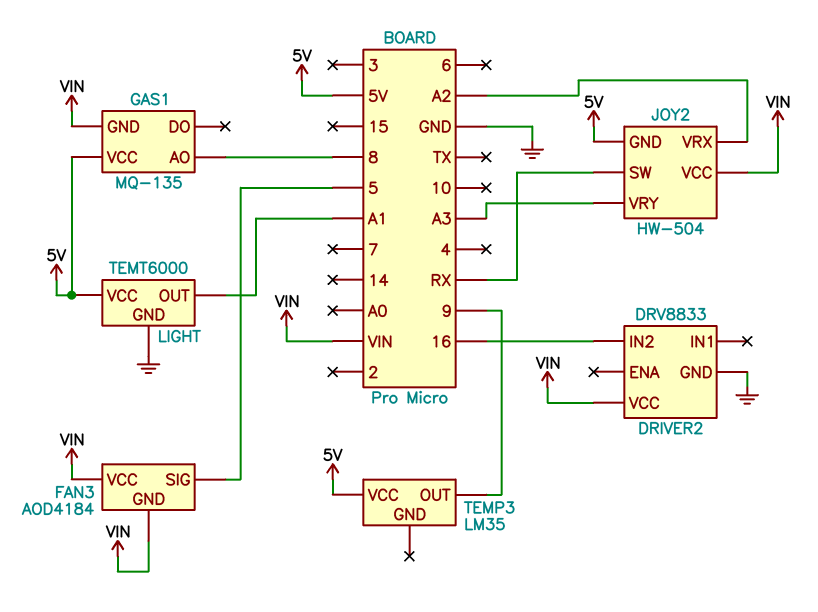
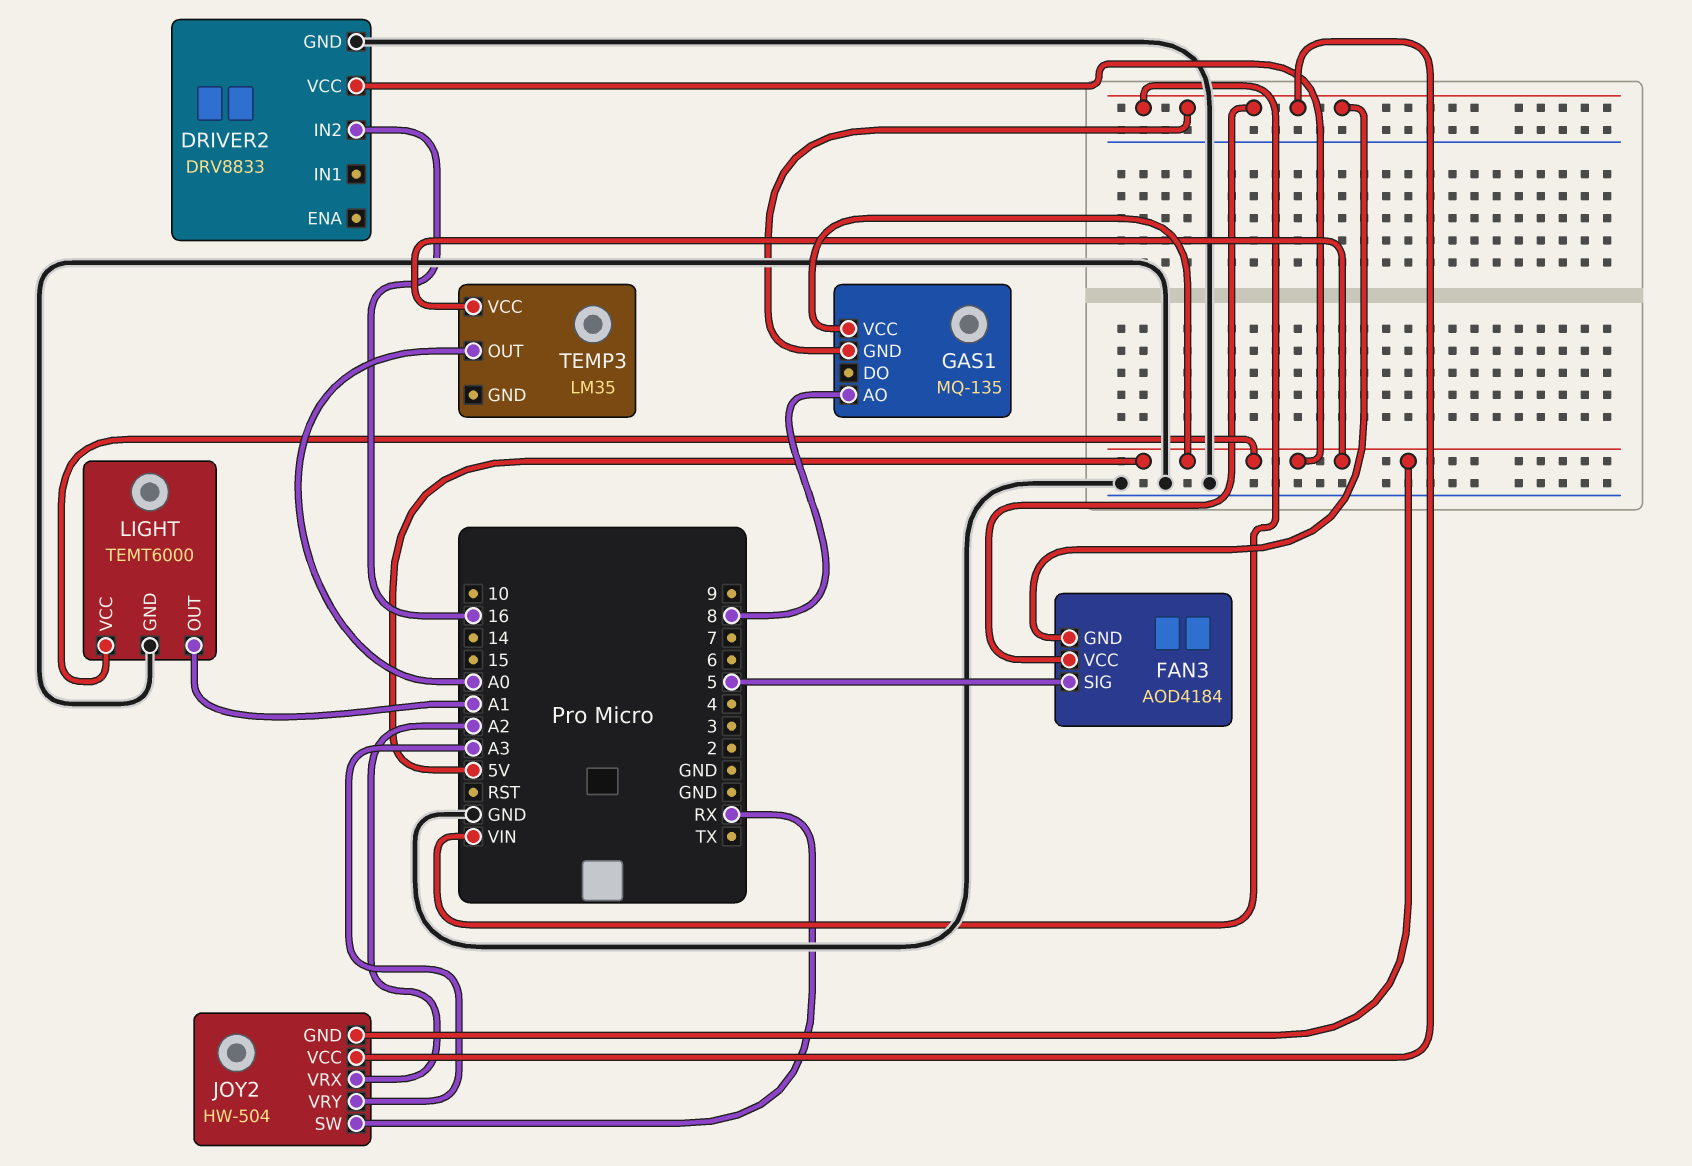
DRIVER2 pin VCC: VIN -> 5V
TEMP3 pin OUT: 9 -> A0

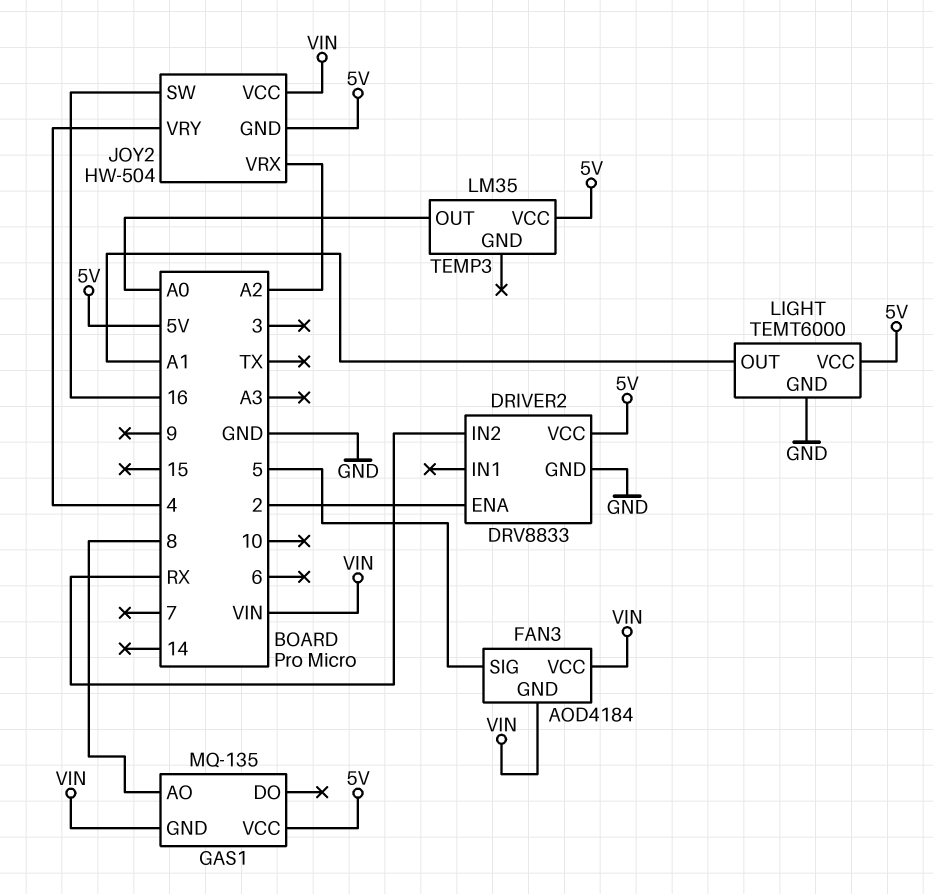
DRIVER2 pin ENA: none -> 2
DRIVER2 pin IN2: 16 -> RX
JOY2 pin SW: RX -> 16
JOY2 pin VRY: A3 -> 4

